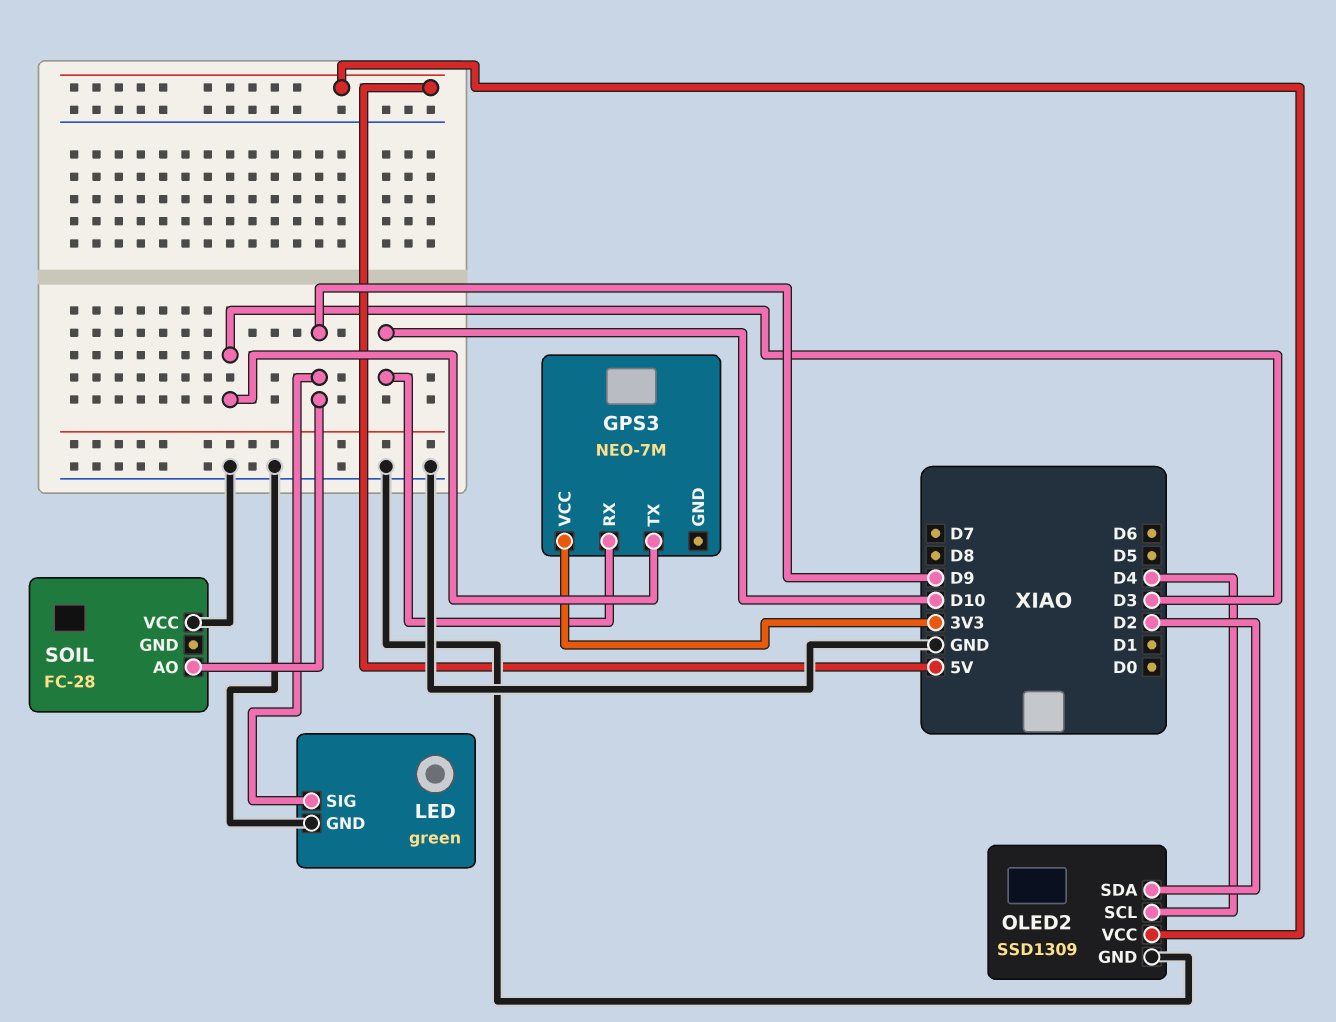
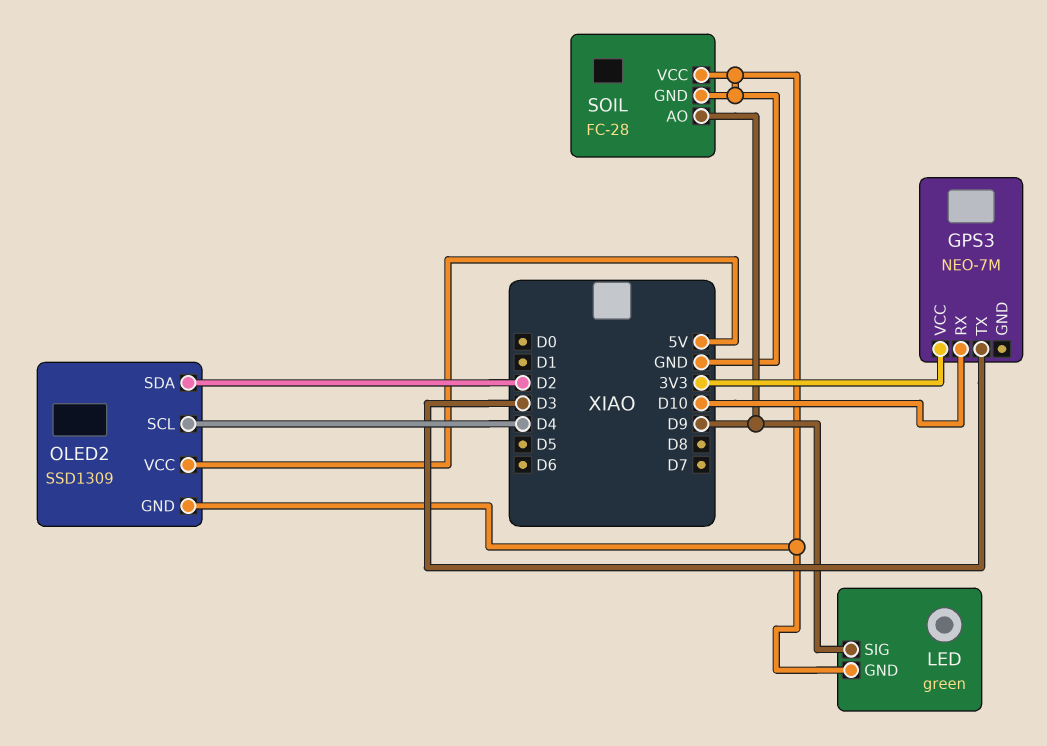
SOIL pin GND: none -> GND

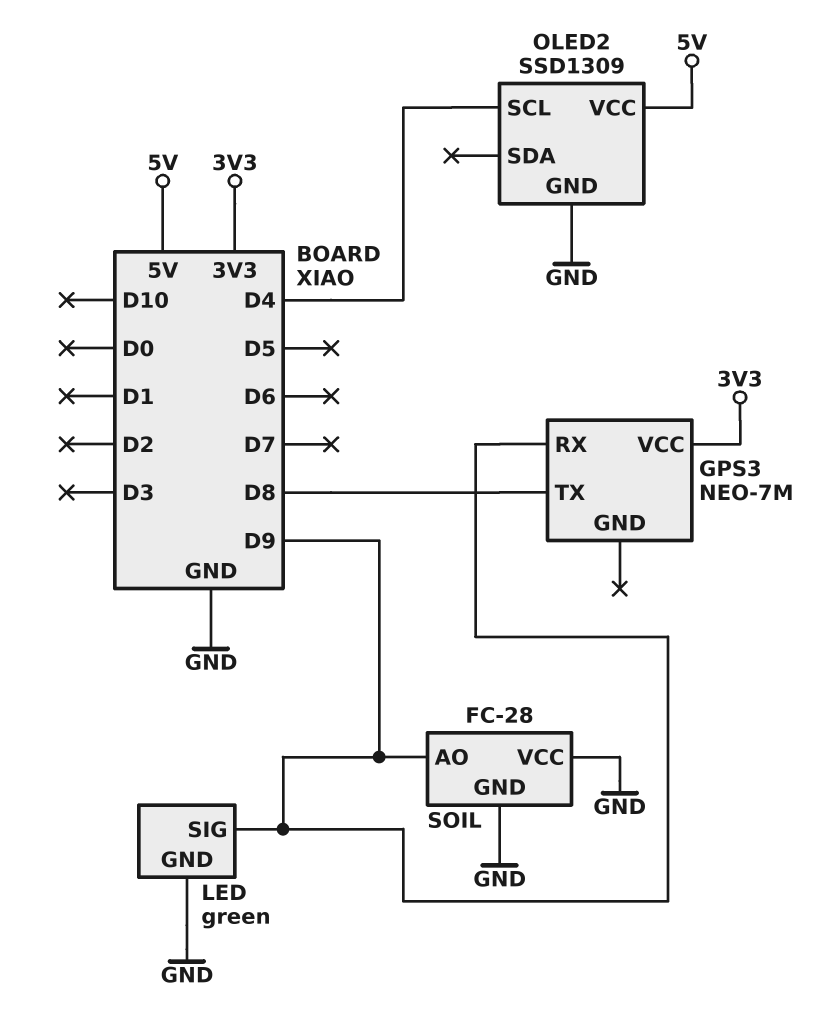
GPS3 pin RX: D10 -> D9
GPS3 pin TX: D3 -> D8
OLED2 pin SDA: D2 -> none

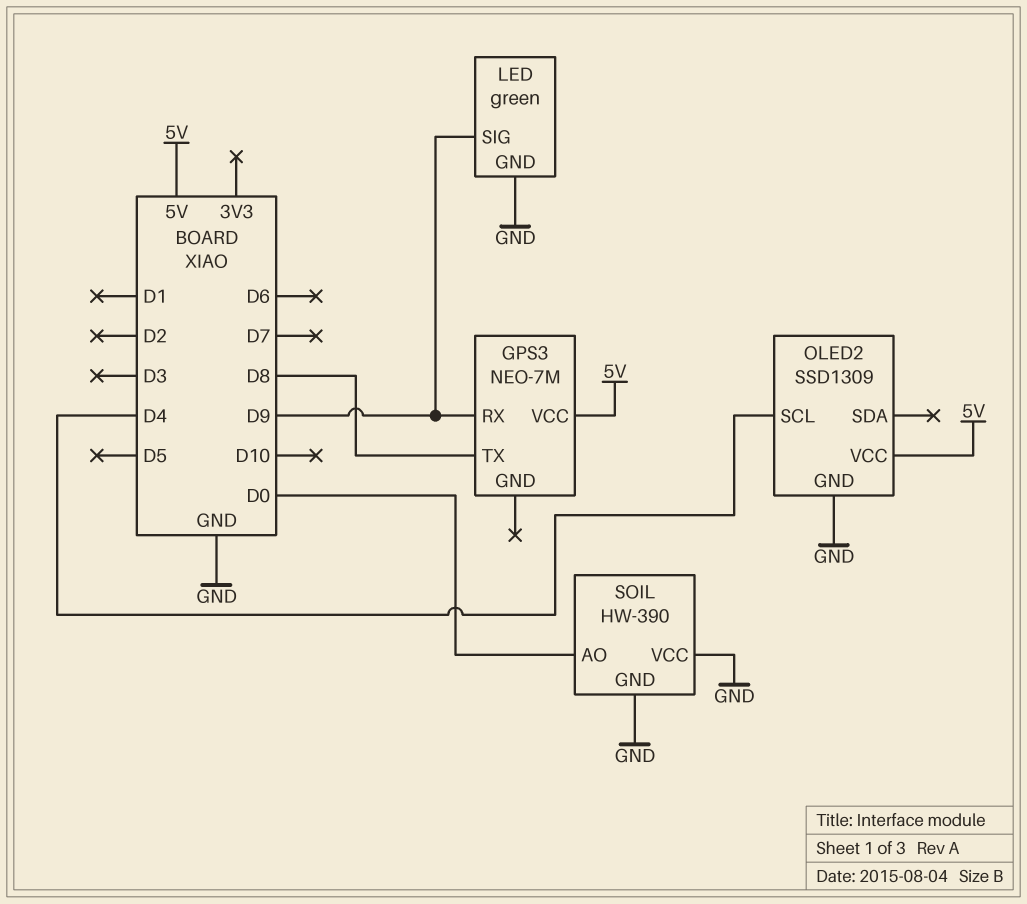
GPS3 pin VCC: 3V3 -> 5V
SOIL: FC-28 -> HW-390
SOIL pin AO: D9 -> D0

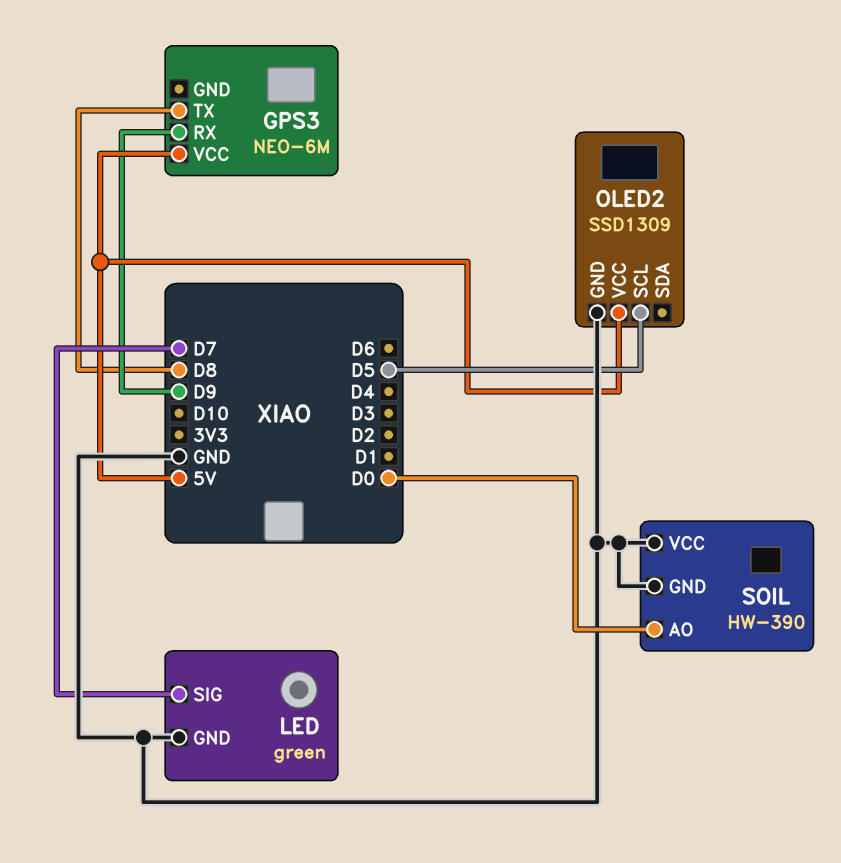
GPS3: NEO-7M -> NEO-6M
LED pin SIG: D9 -> D7
OLED2 pin SCL: D4 -> D5

